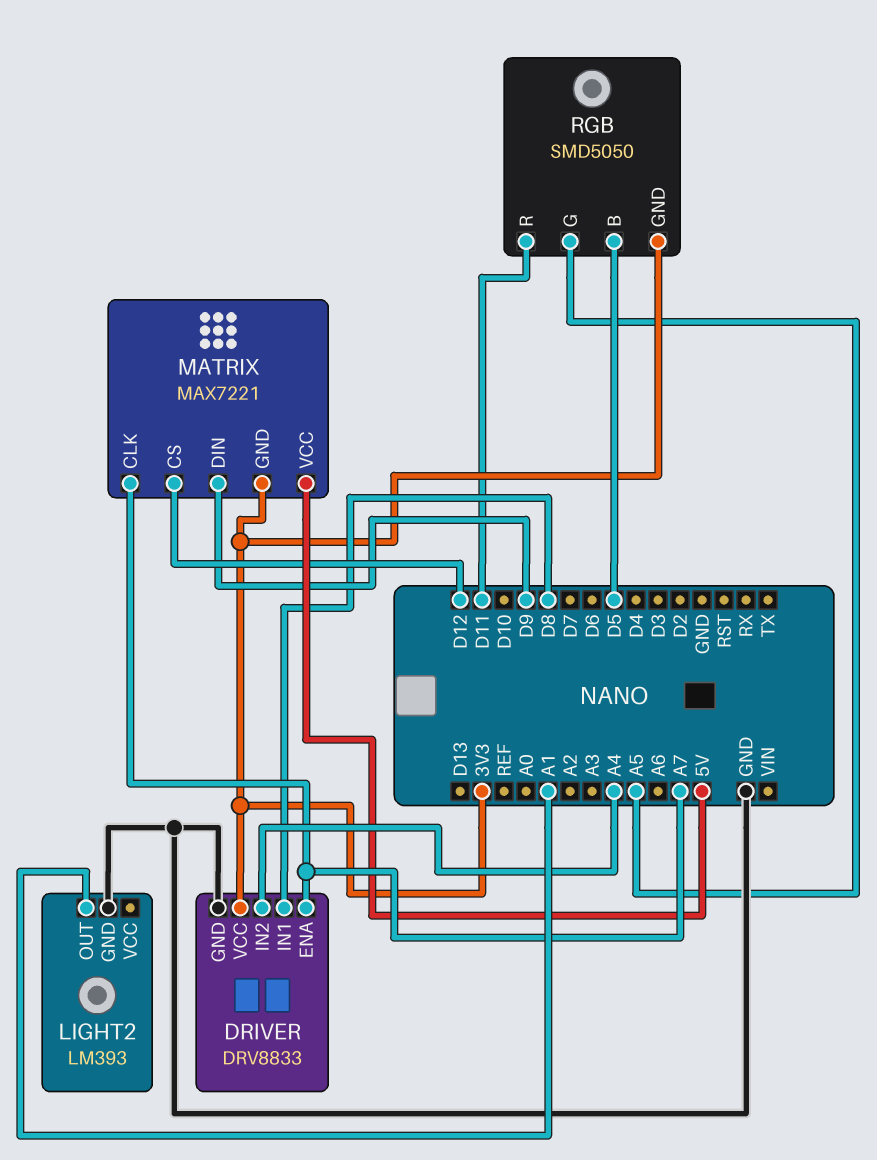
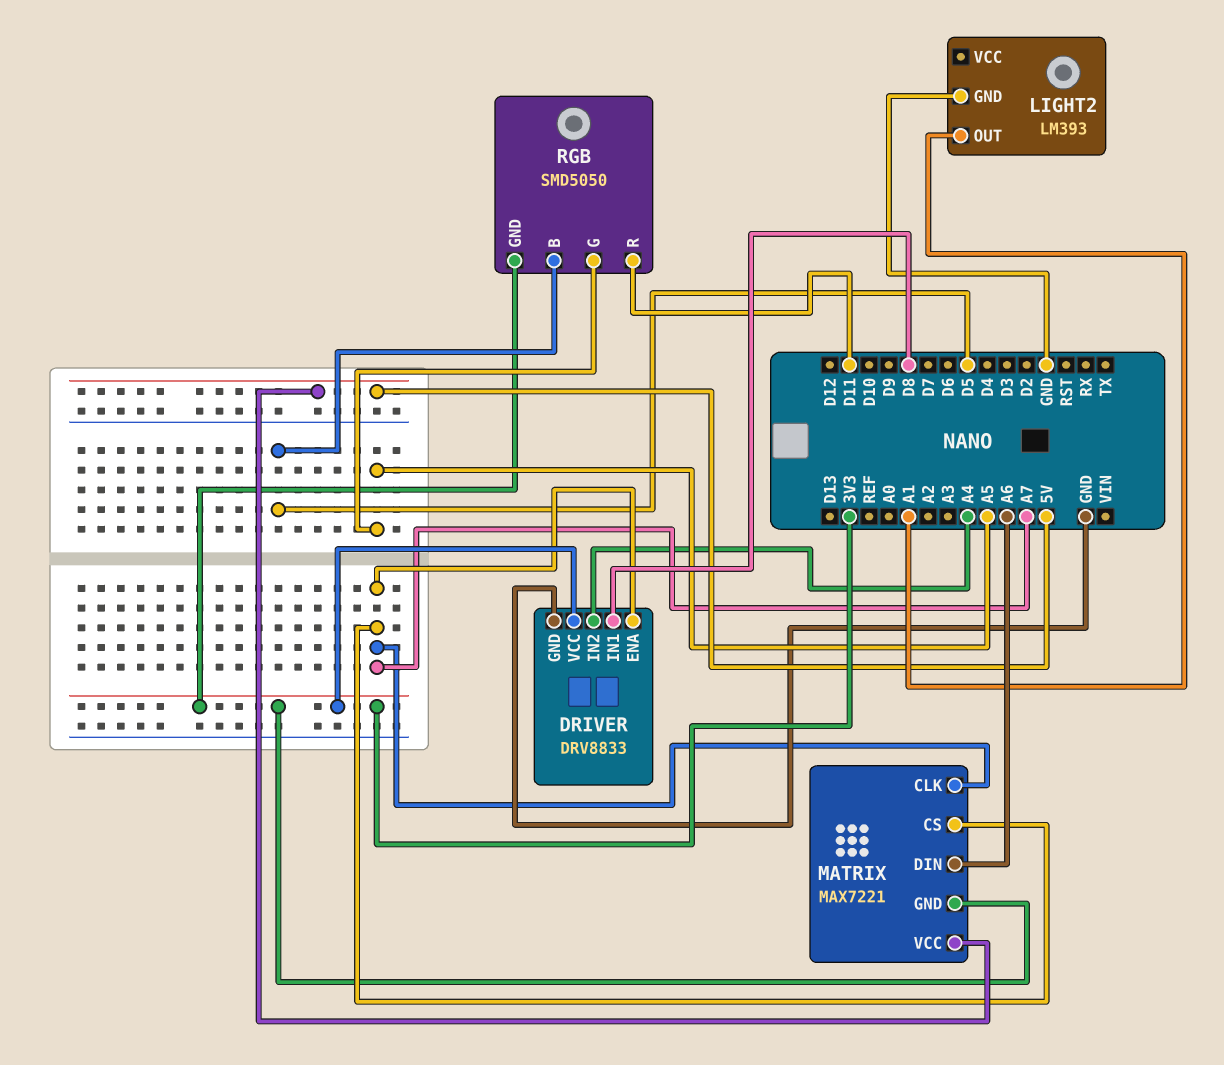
MATRIX pin CS: D12 -> A7
MATRIX pin DIN: D9 -> A6

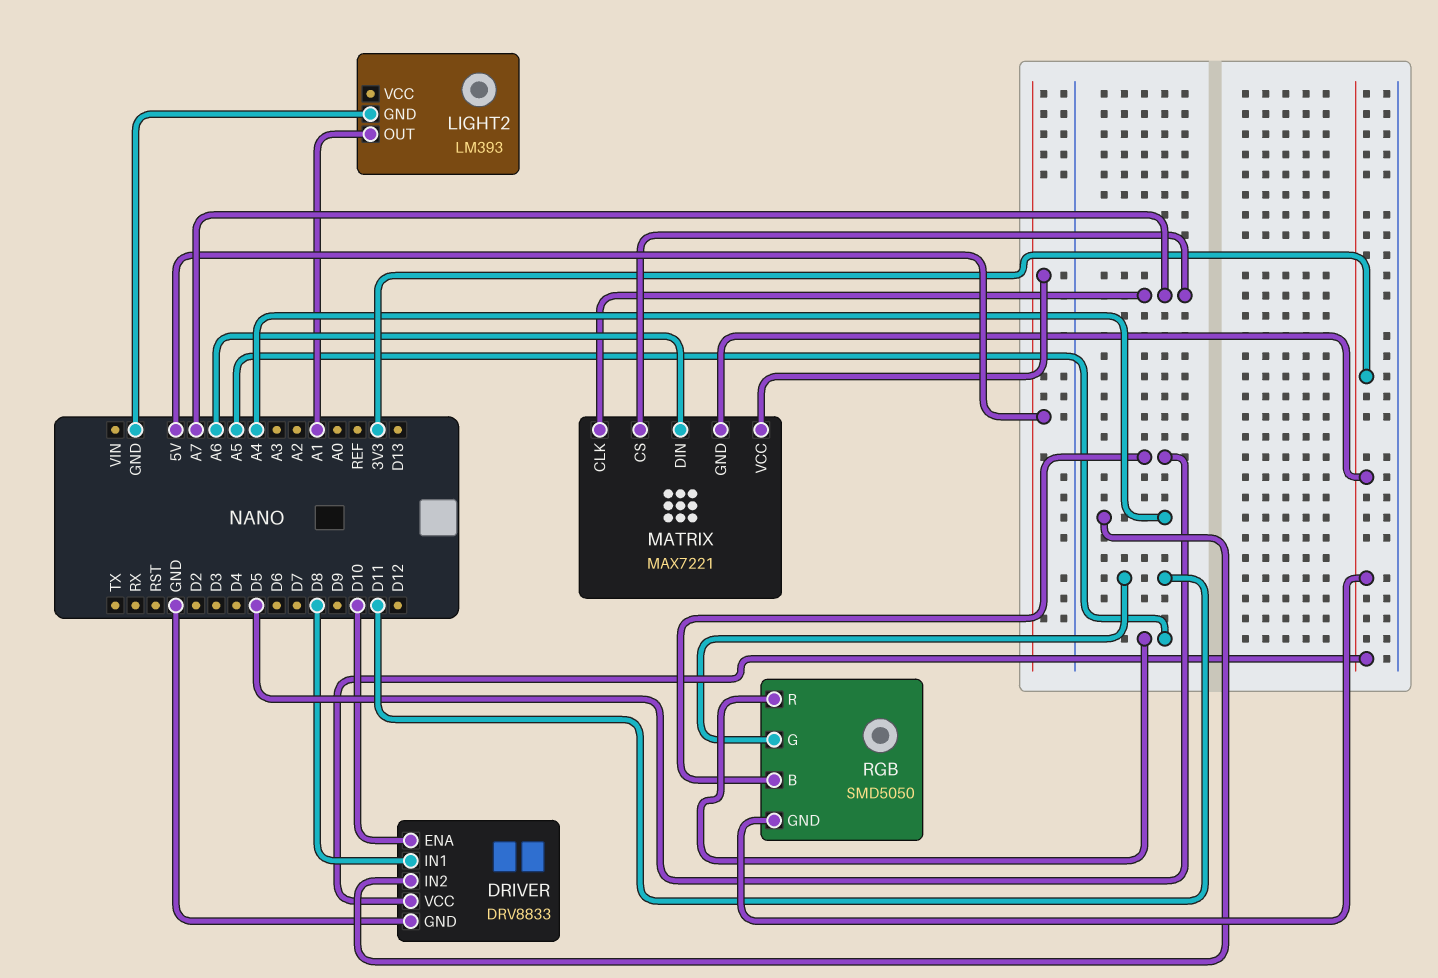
DRIVER pin ENA: A7 -> D10
RGB pin G: A5 -> D11
RGB pin R: D11 -> A5

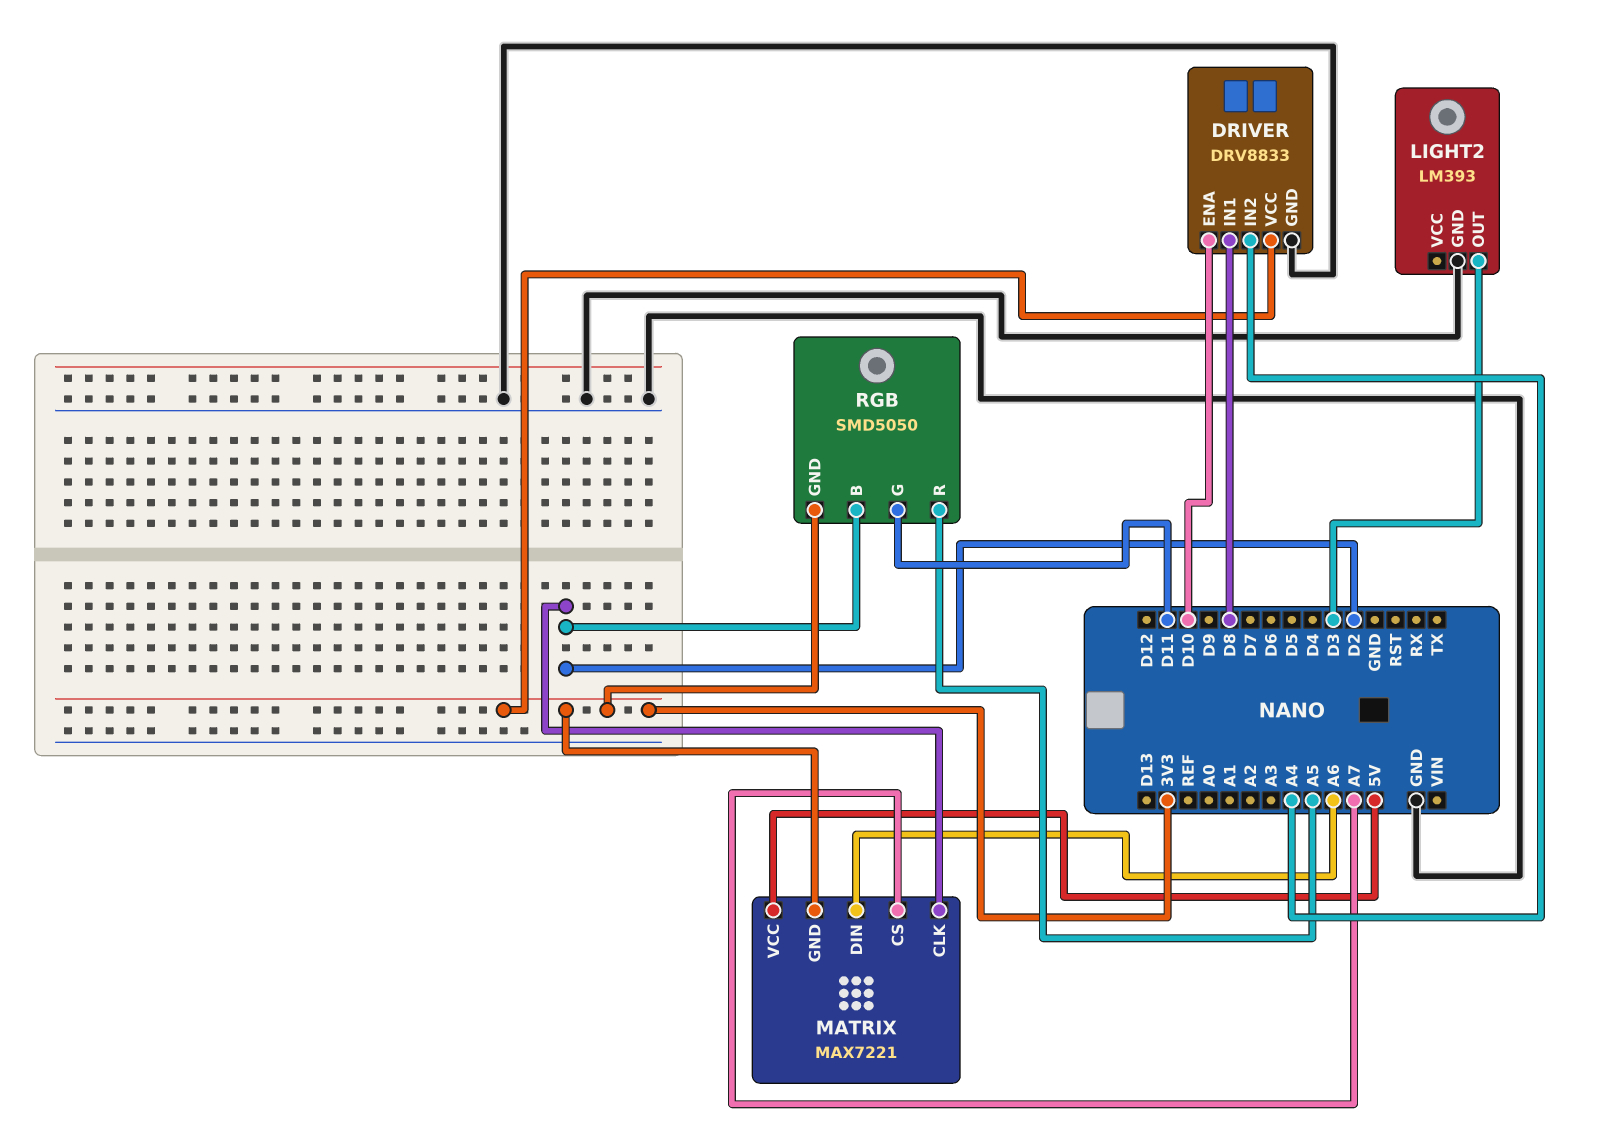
LIGHT2 pin OUT: A1 -> D3
MATRIX pin CLK: A7 -> D2
RGB pin B: D5 -> D2

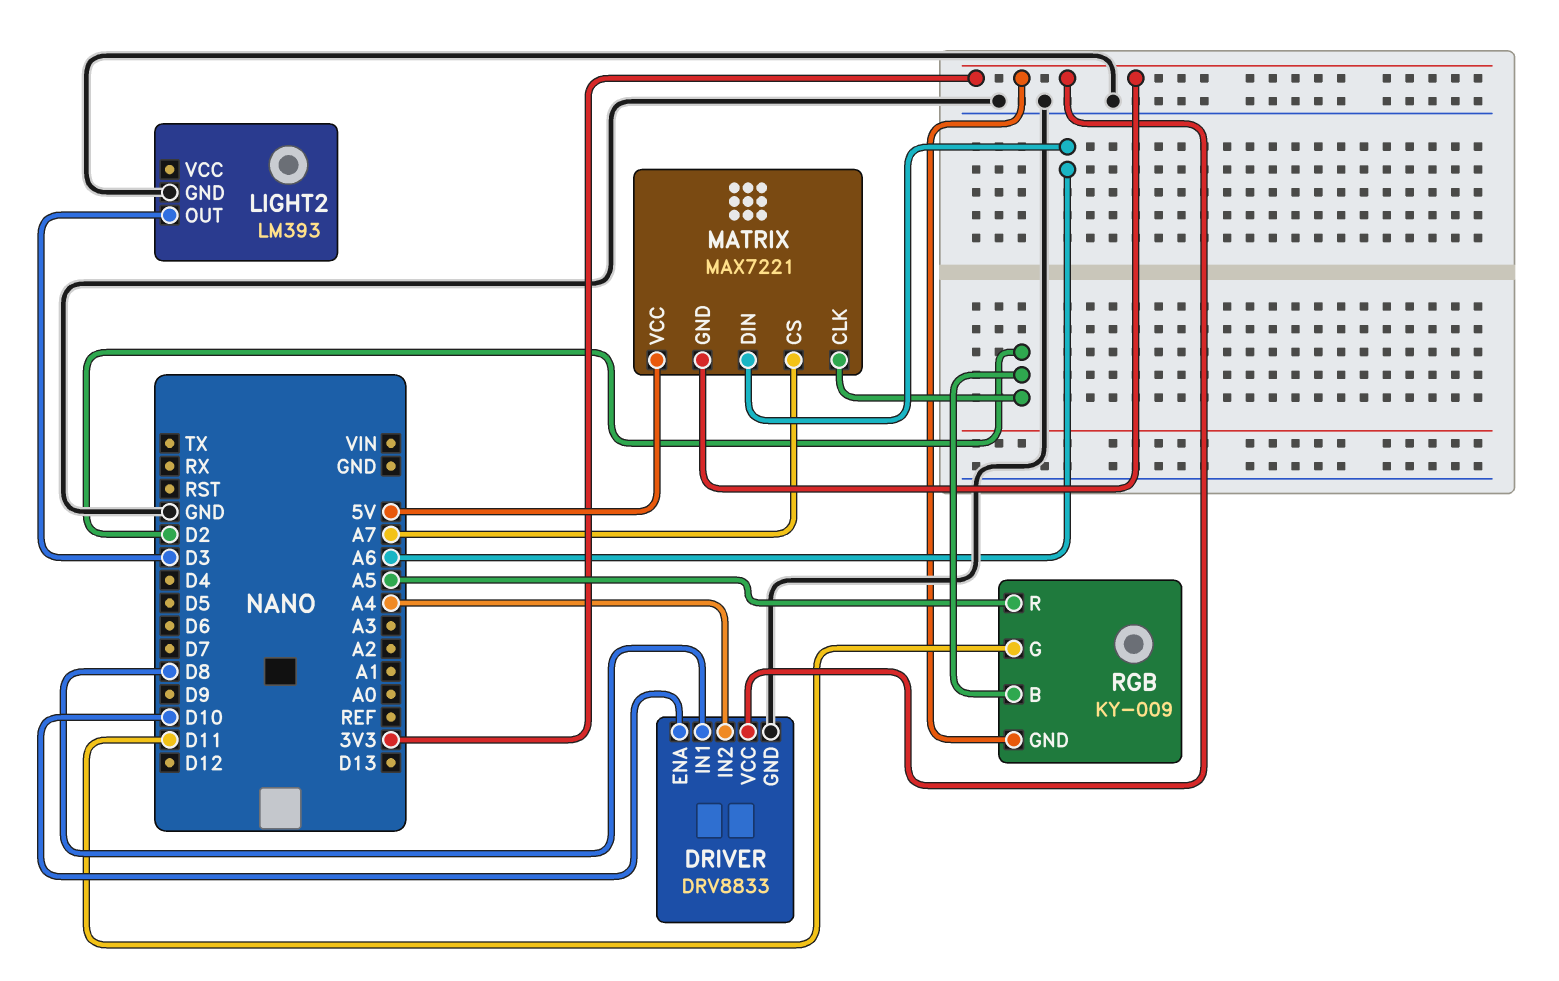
RGB: SMD5050 -> KY-009

